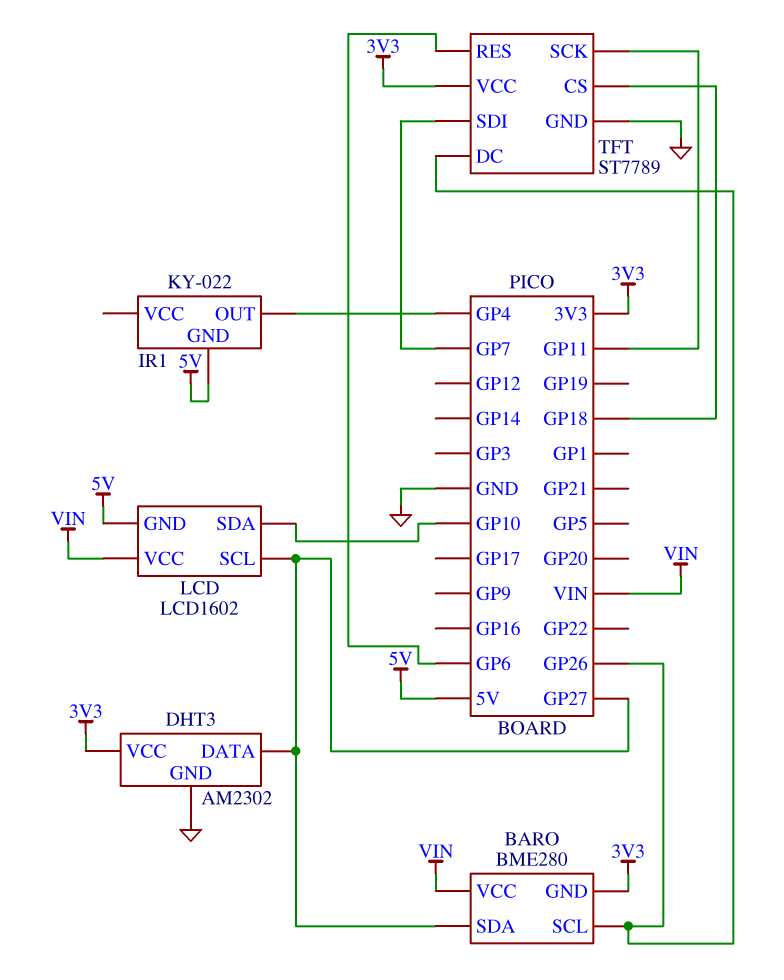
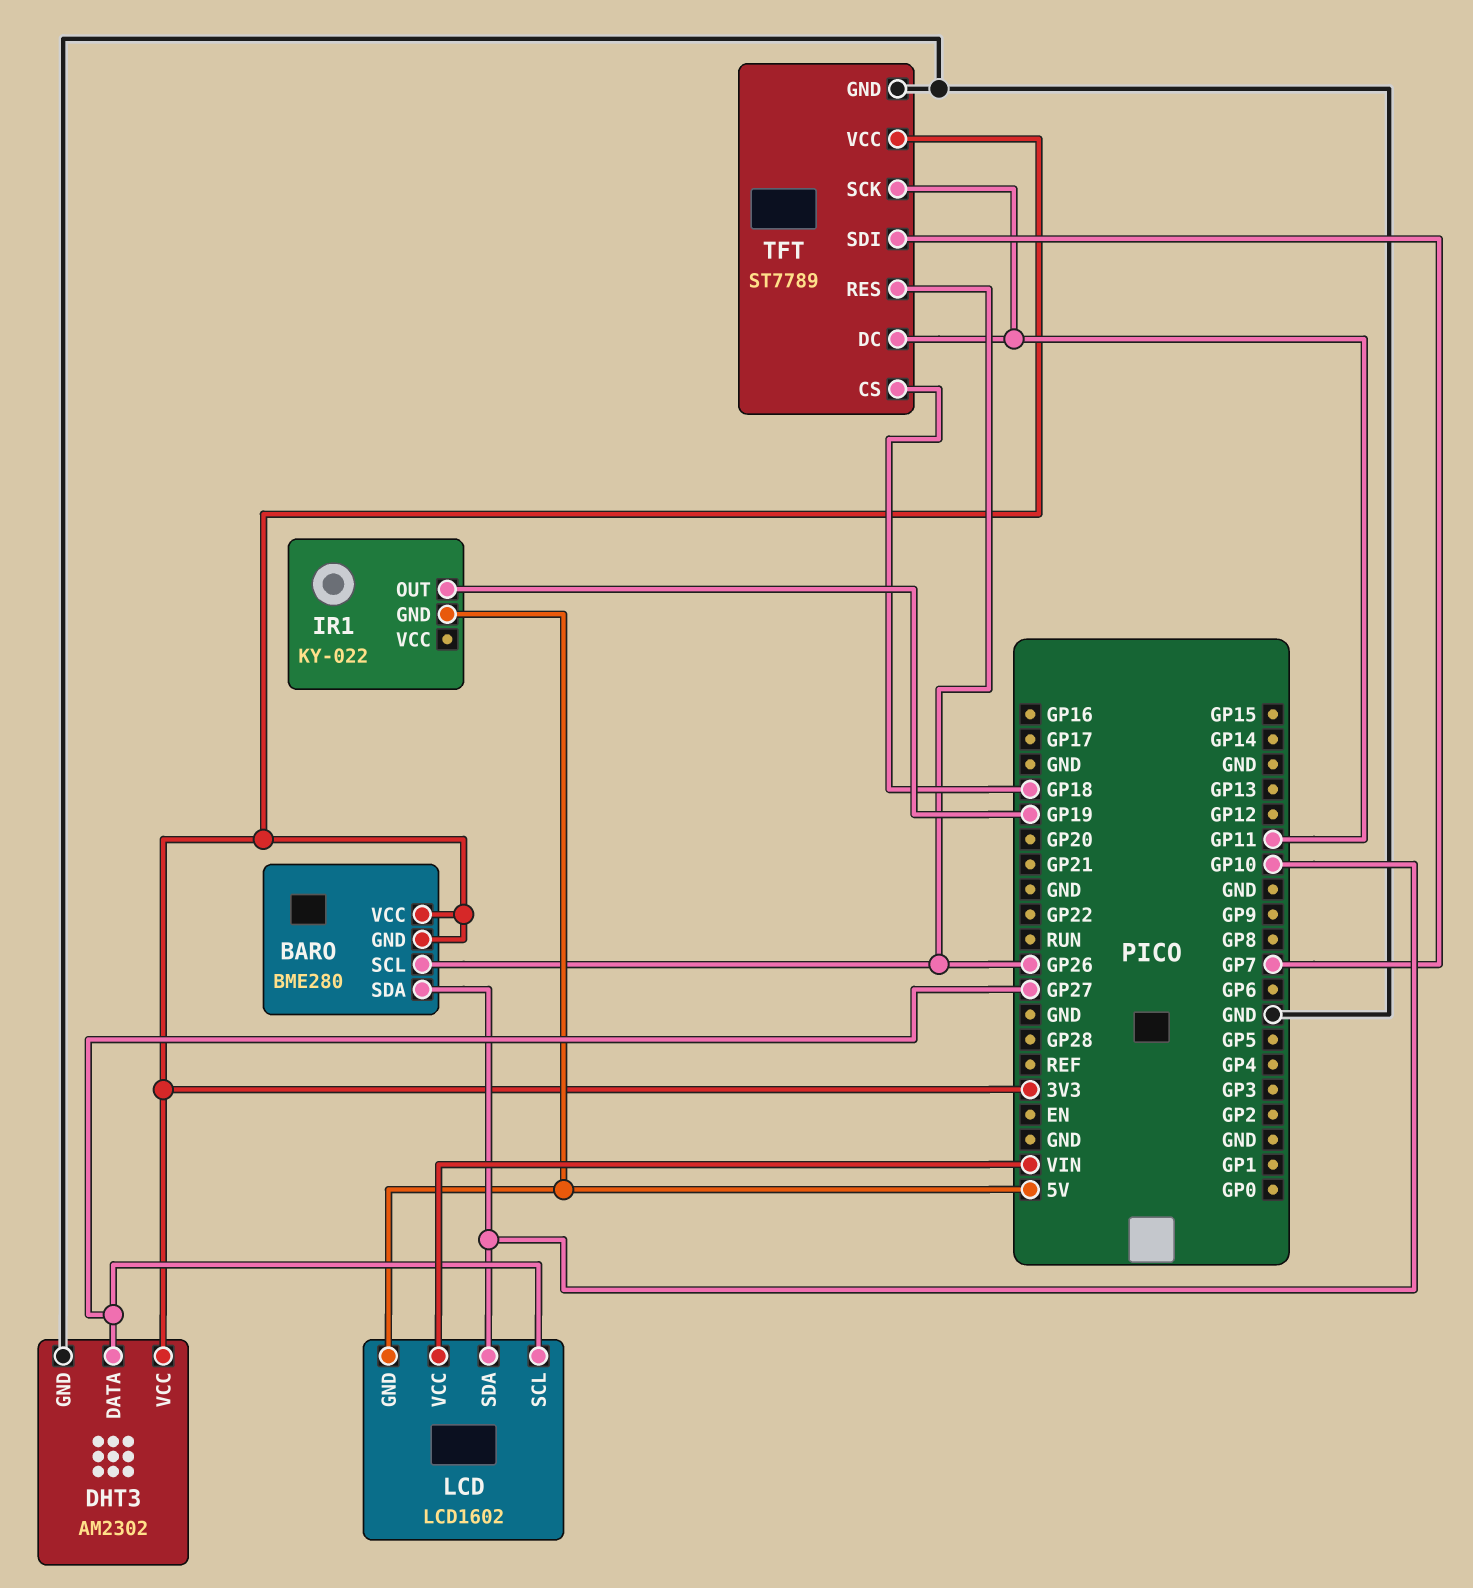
BARO pin SDA: GP27 -> GP10
BARO pin VCC: VIN -> 3V3
IR1 pin OUT: GP4 -> GP19
TFT pin DC: GP26 -> GP11
TFT pin RES: GP6 -> GP26

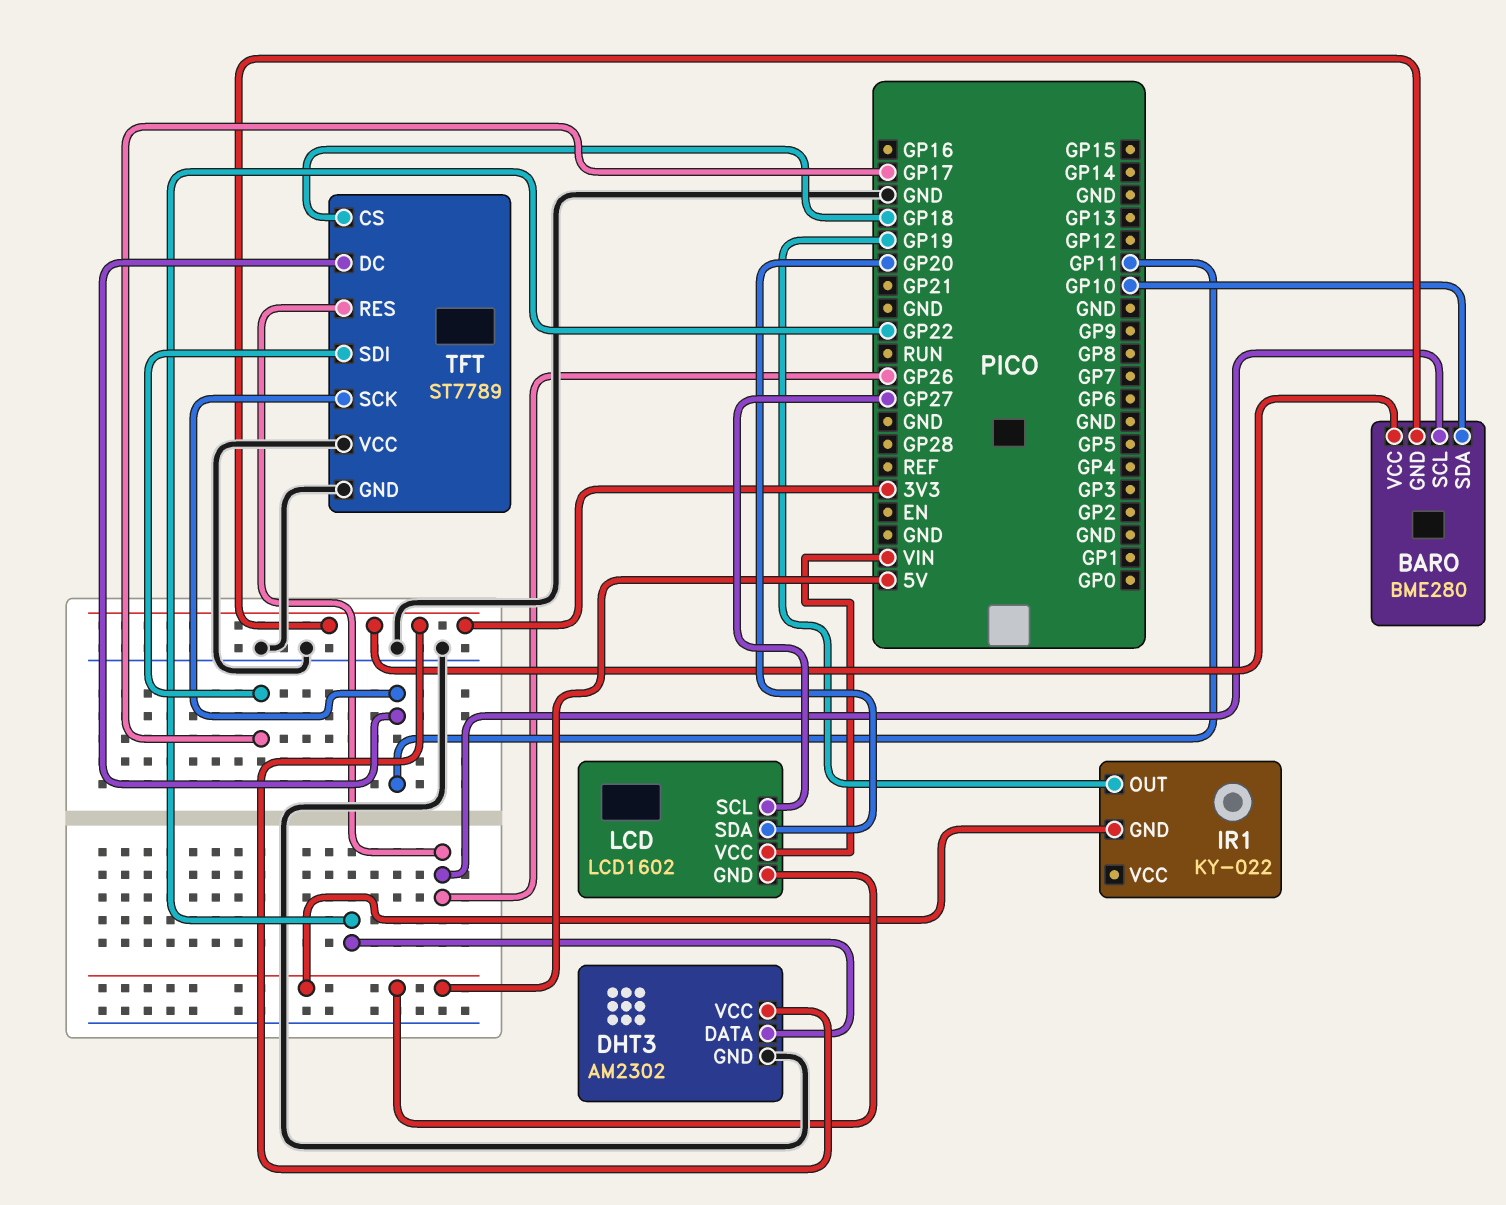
DHT3 pin DATA: GP27 -> GP22
LCD pin SDA: GP10 -> GP20
TFT pin SDI: GP7 -> GP17
TFT pin VCC: 3V3 -> GND

